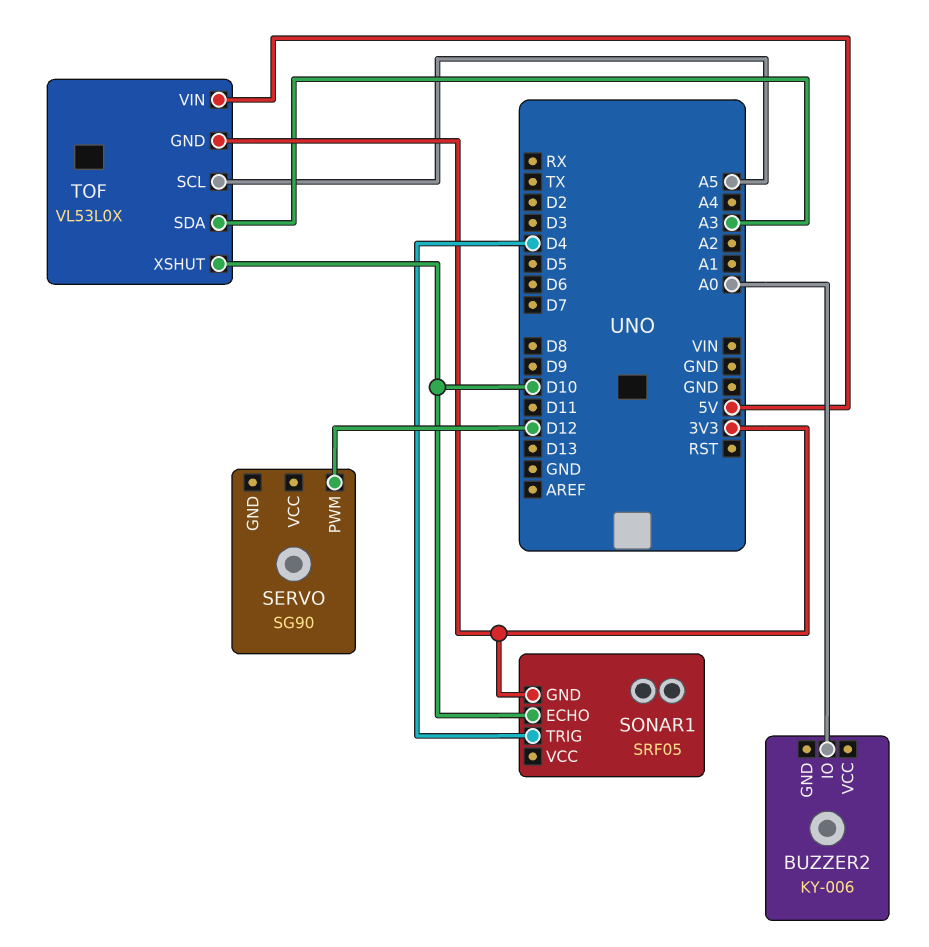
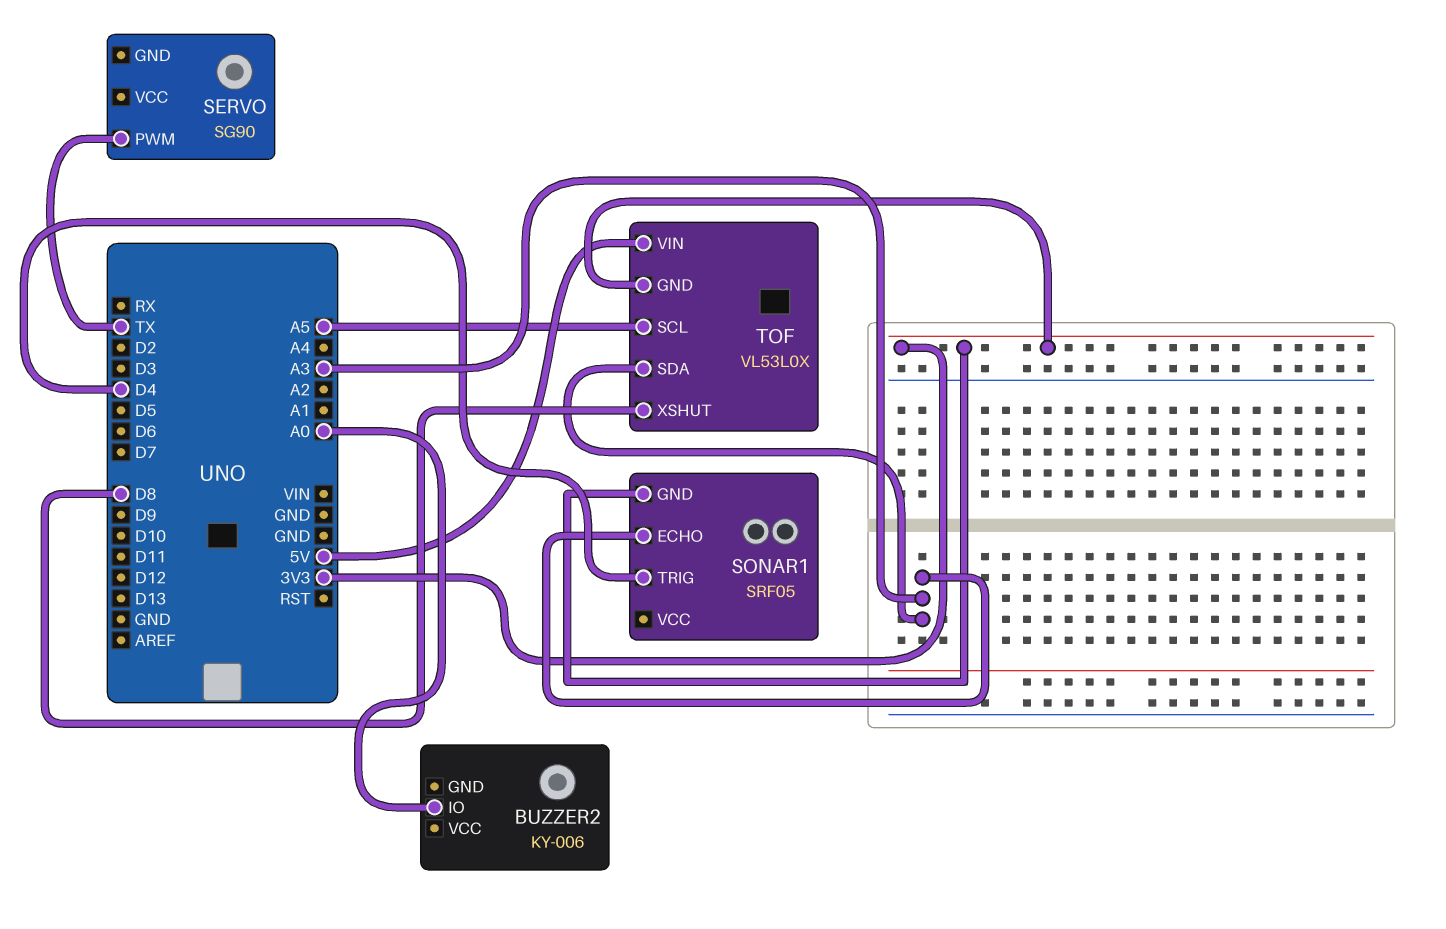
SERVO pin PWM: D12 -> TX
SONAR1 pin ECHO: D10 -> A3
TOF pin XSHUT: D10 -> D8

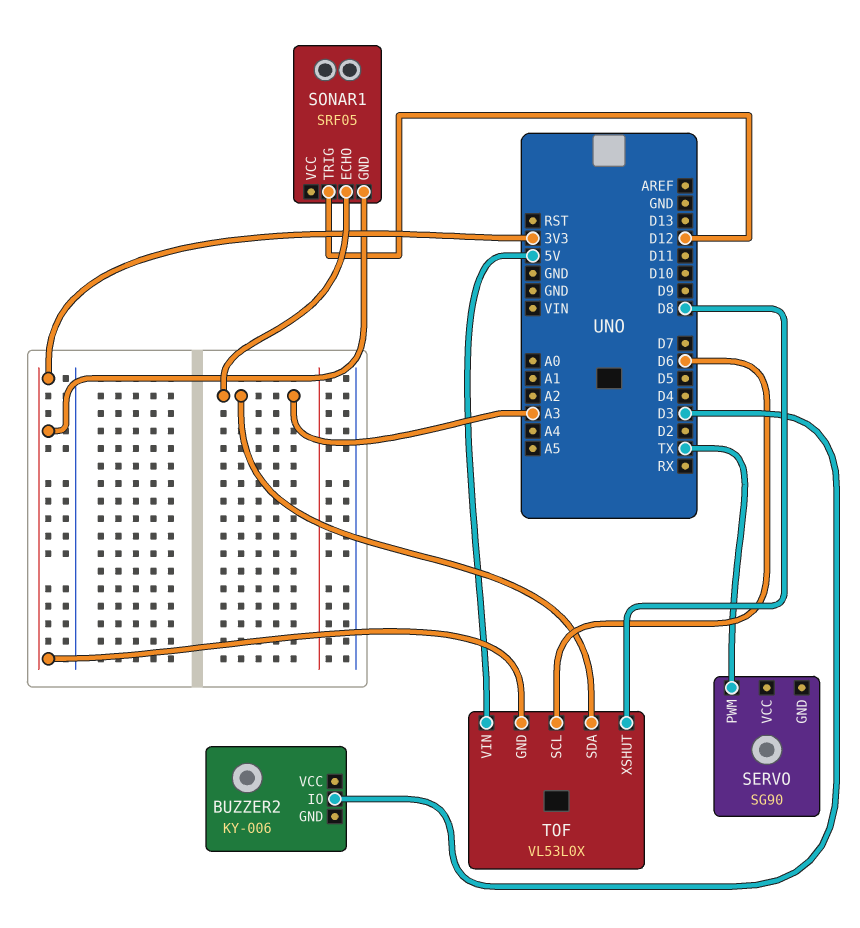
BUZZER2 pin IO: A0 -> D3
SONAR1 pin TRIG: D4 -> D12
TOF pin SCL: A5 -> D6

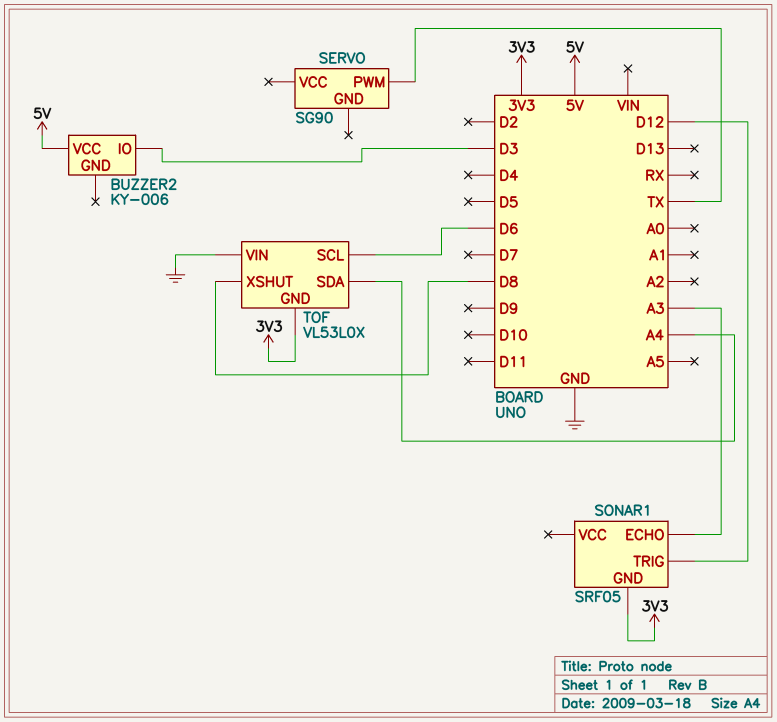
BUZZER2 pin VCC: none -> 5V
TOF pin SDA: A3 -> A4
TOF pin VIN: 5V -> GND

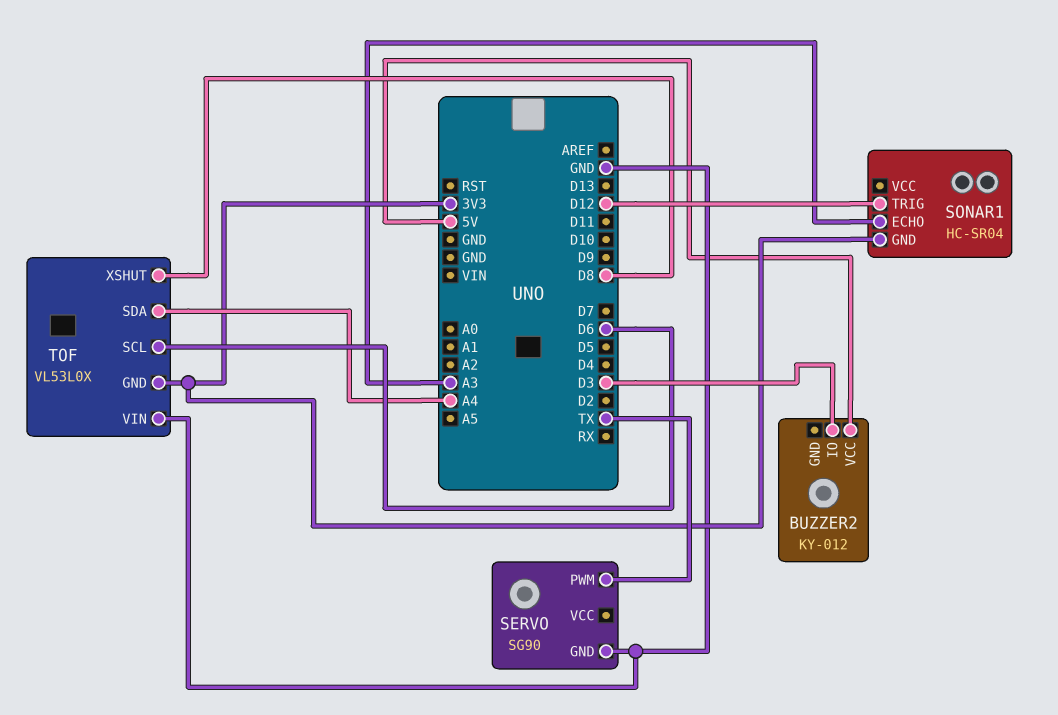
BUZZER2: KY-006 -> KY-012
SERVO pin GND: none -> GND
SONAR1: SRF05 -> HC-SR04

